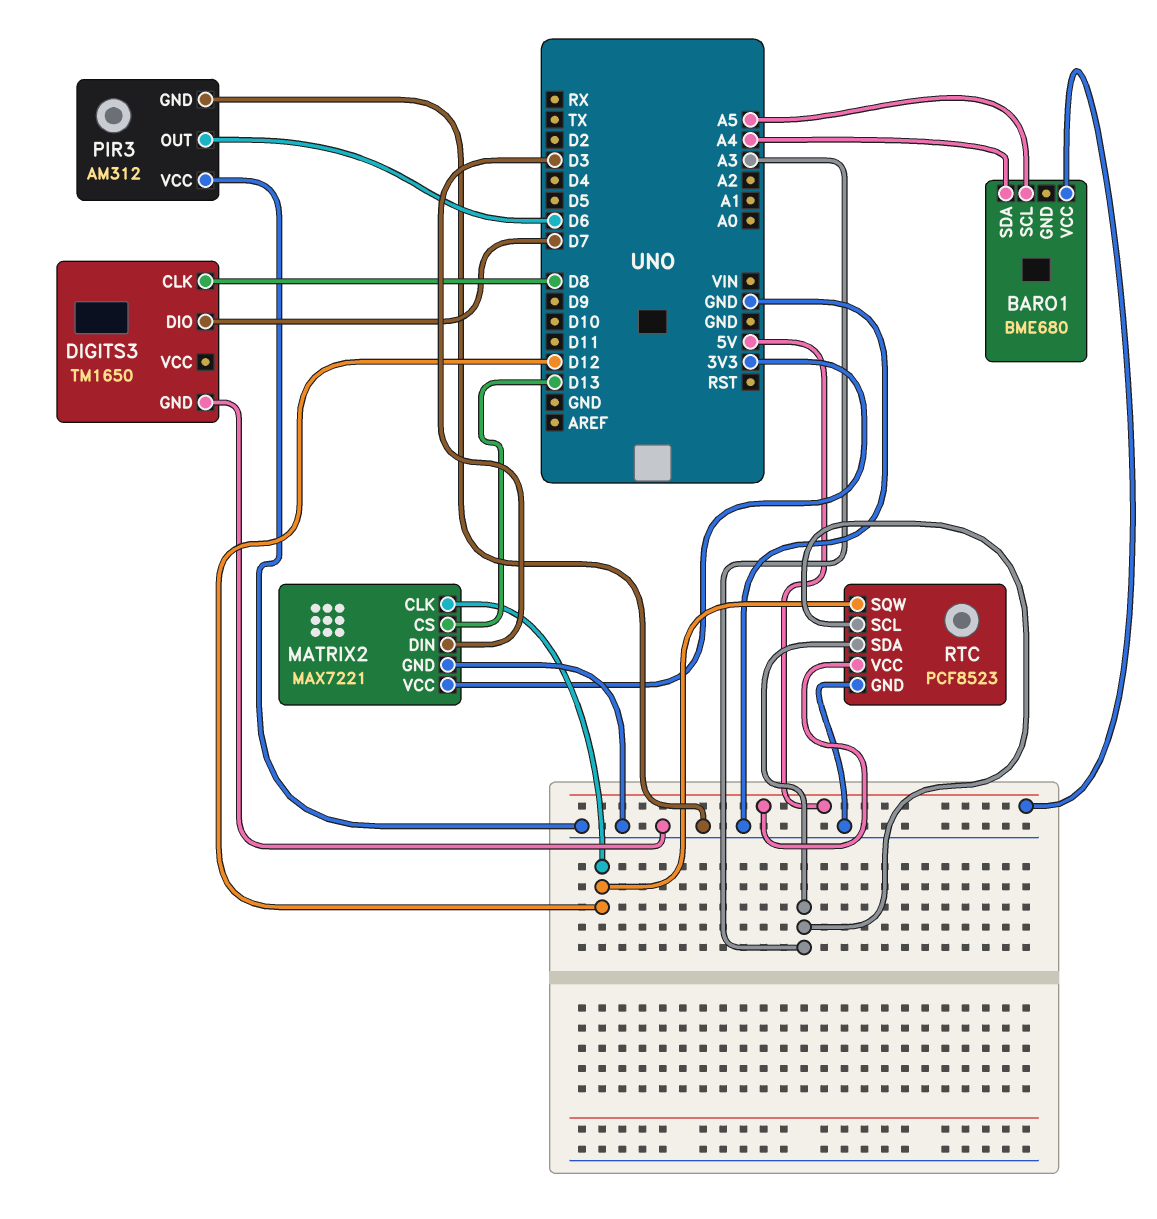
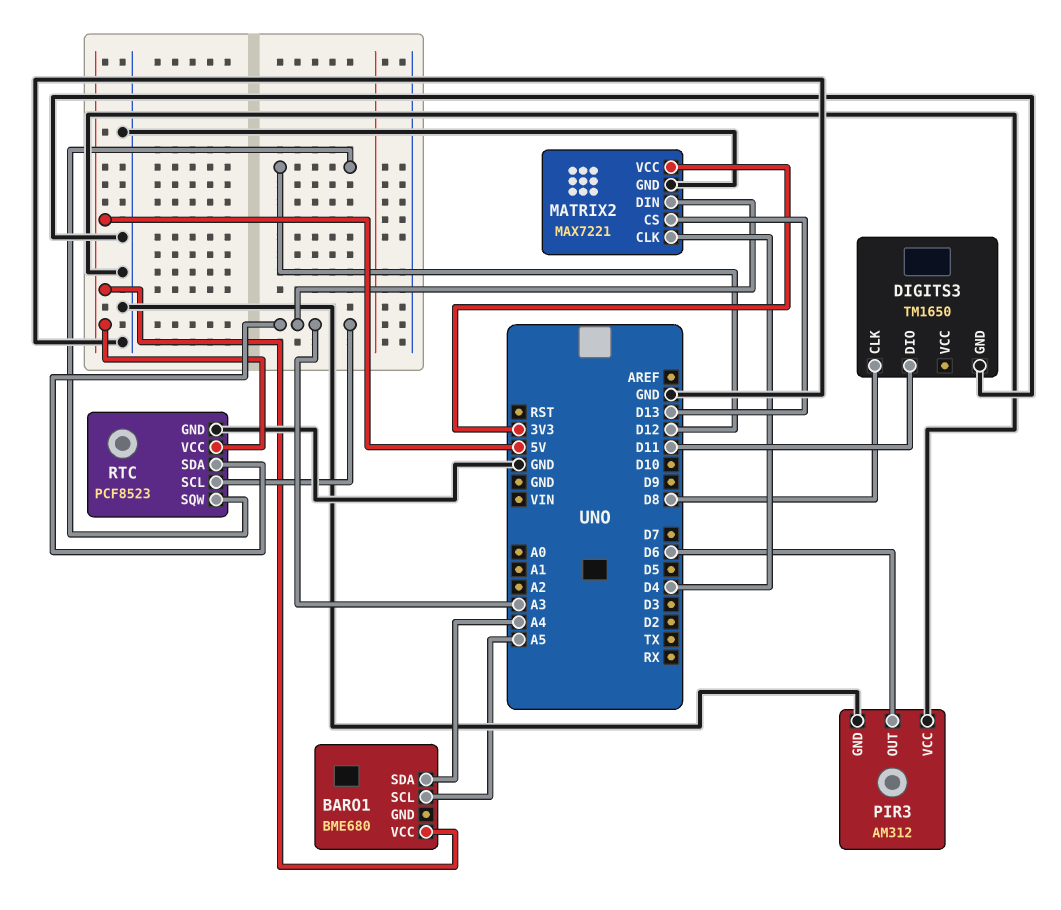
DIGITS3 pin DIO: D7 -> D11
MATRIX2 pin CLK: D12 -> D4
MATRIX2 pin DIN: D3 -> A3

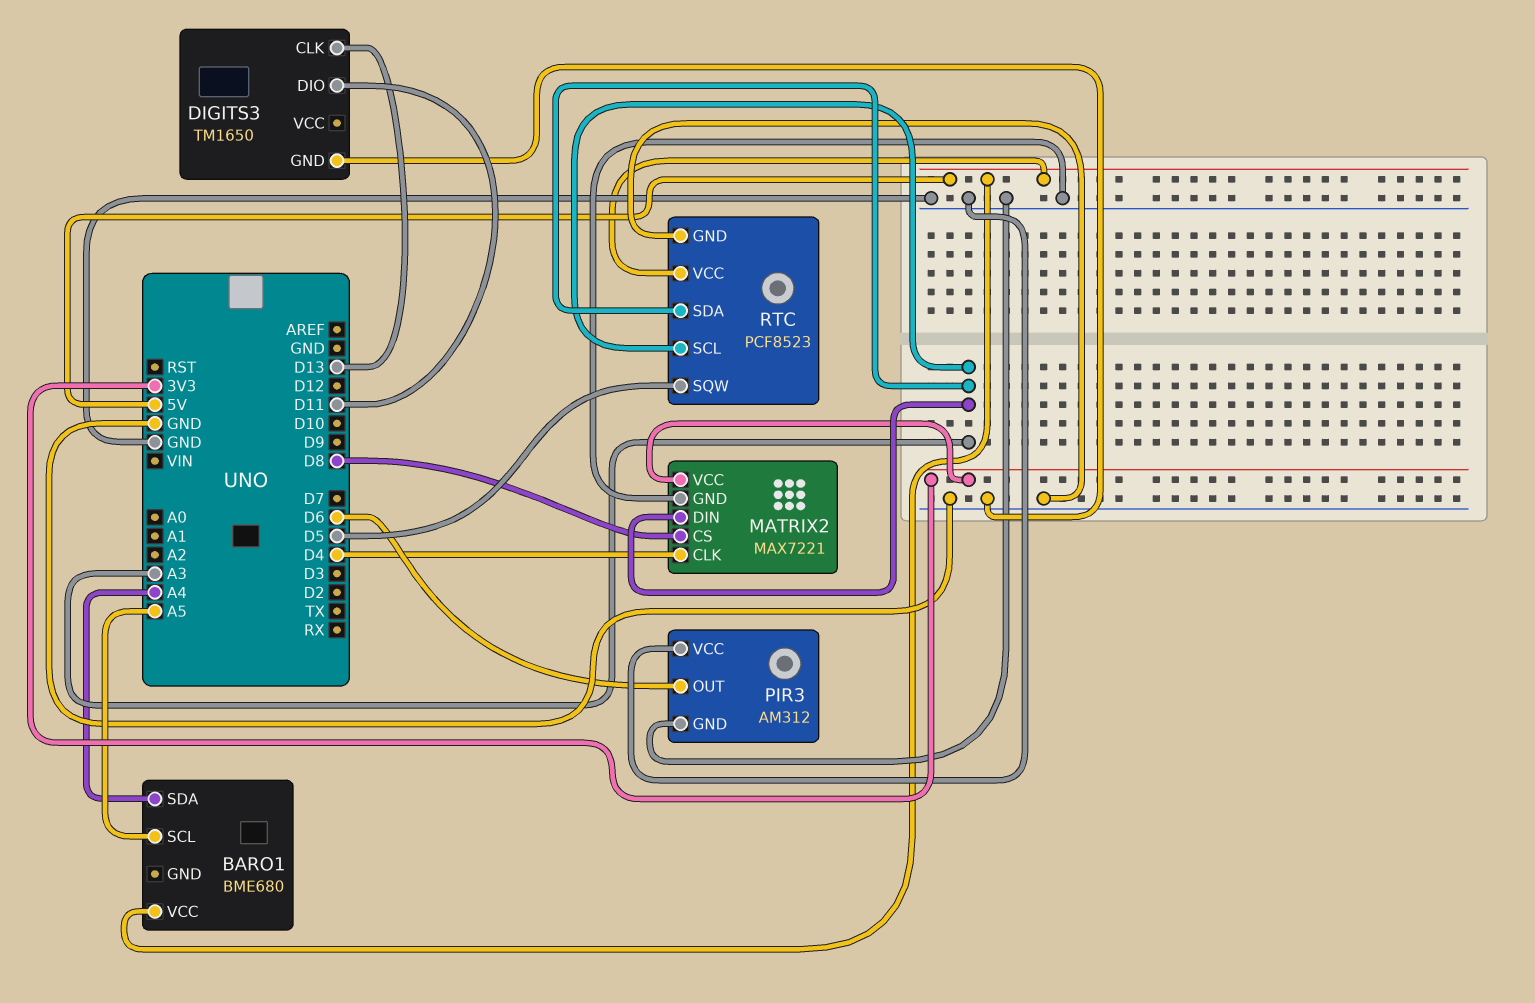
DIGITS3 pin CLK: D8 -> D13
MATRIX2 pin CS: D13 -> D8
RTC pin SQW: D12 -> D5

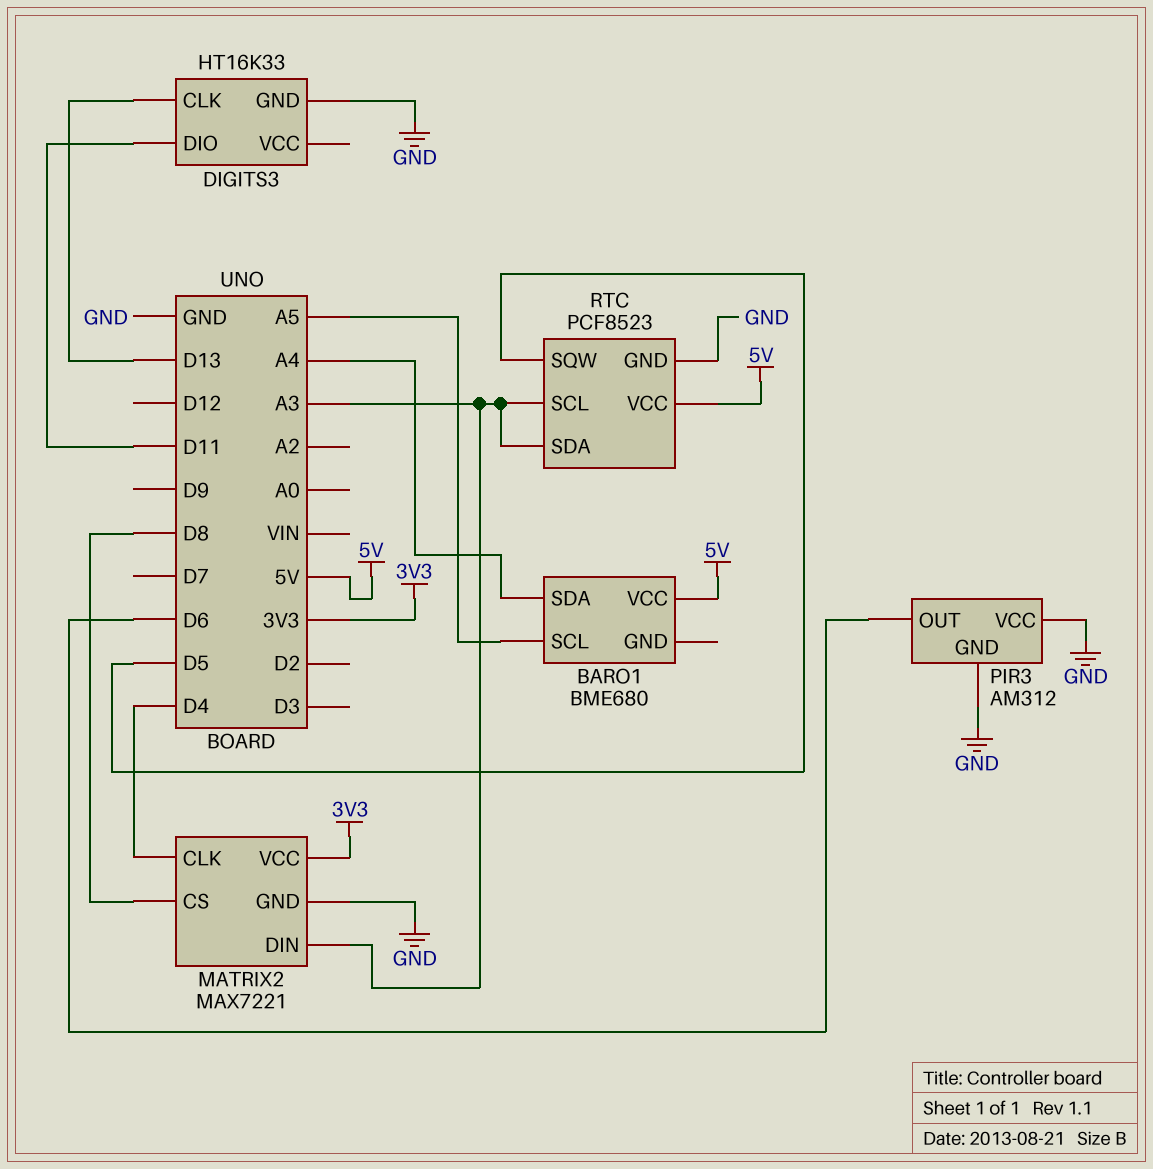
DIGITS3: TM1650 -> HT16K33

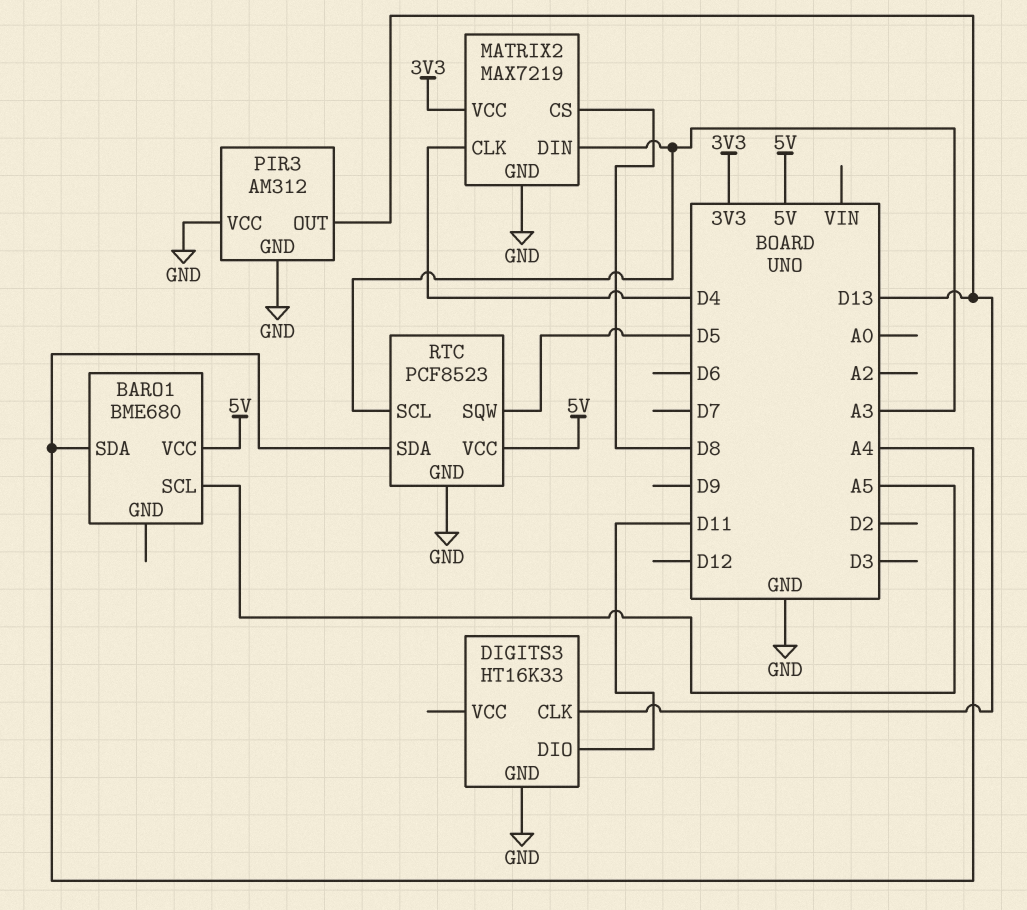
MATRIX2: MAX7221 -> MAX7219
PIR3 pin OUT: D6 -> D13
RTC pin SDA: A3 -> A4

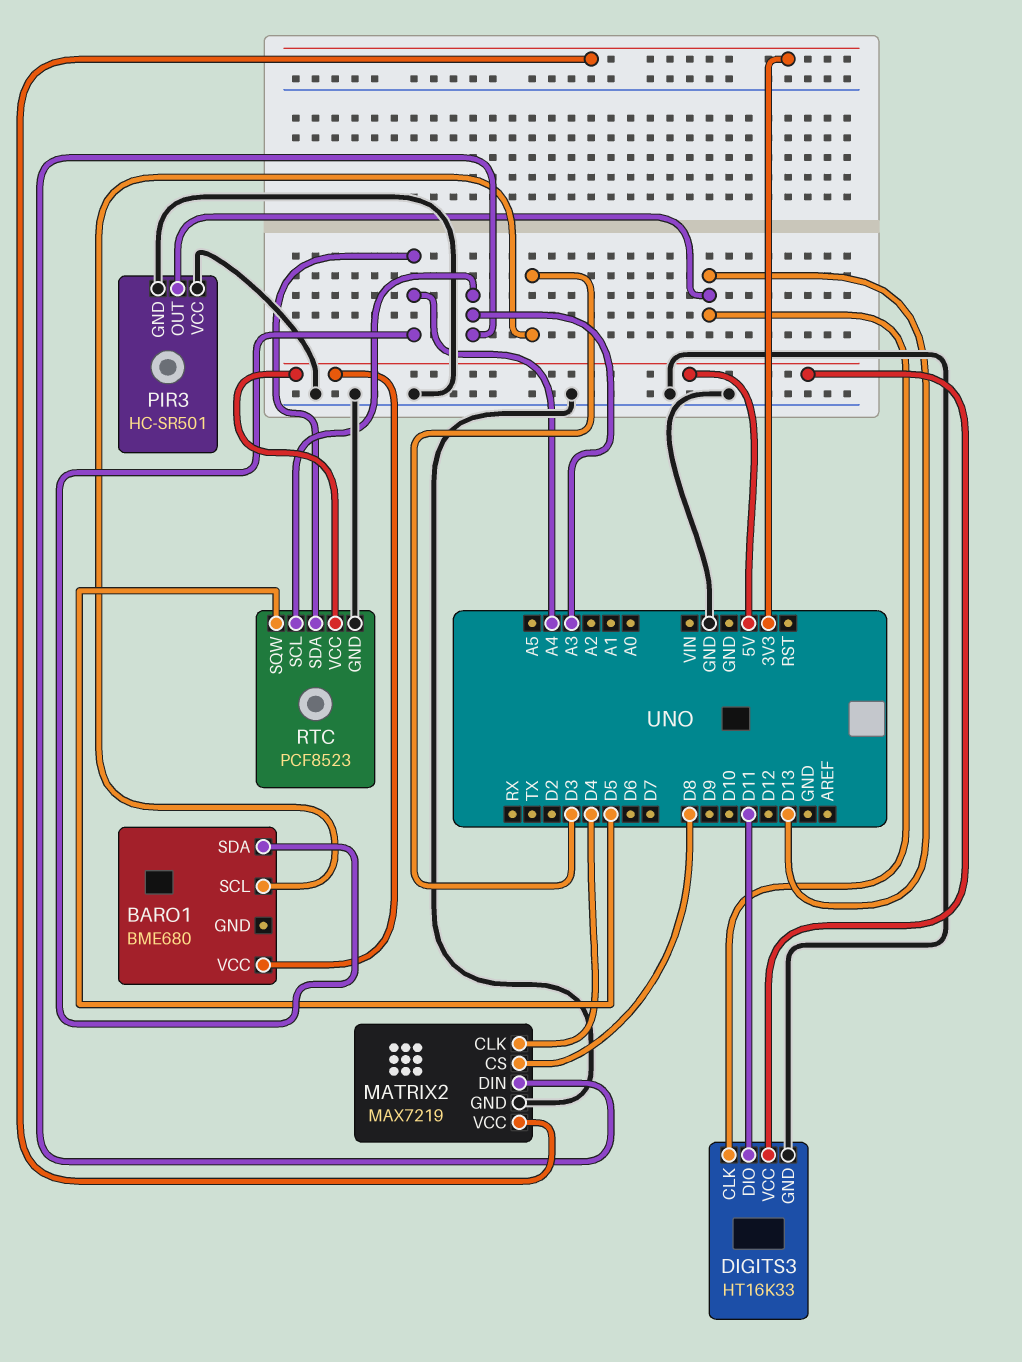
BARO1 pin SCL: A5 -> D3
DIGITS3 pin VCC: none -> 5V
PIR3: AM312 -> HC-SR501

